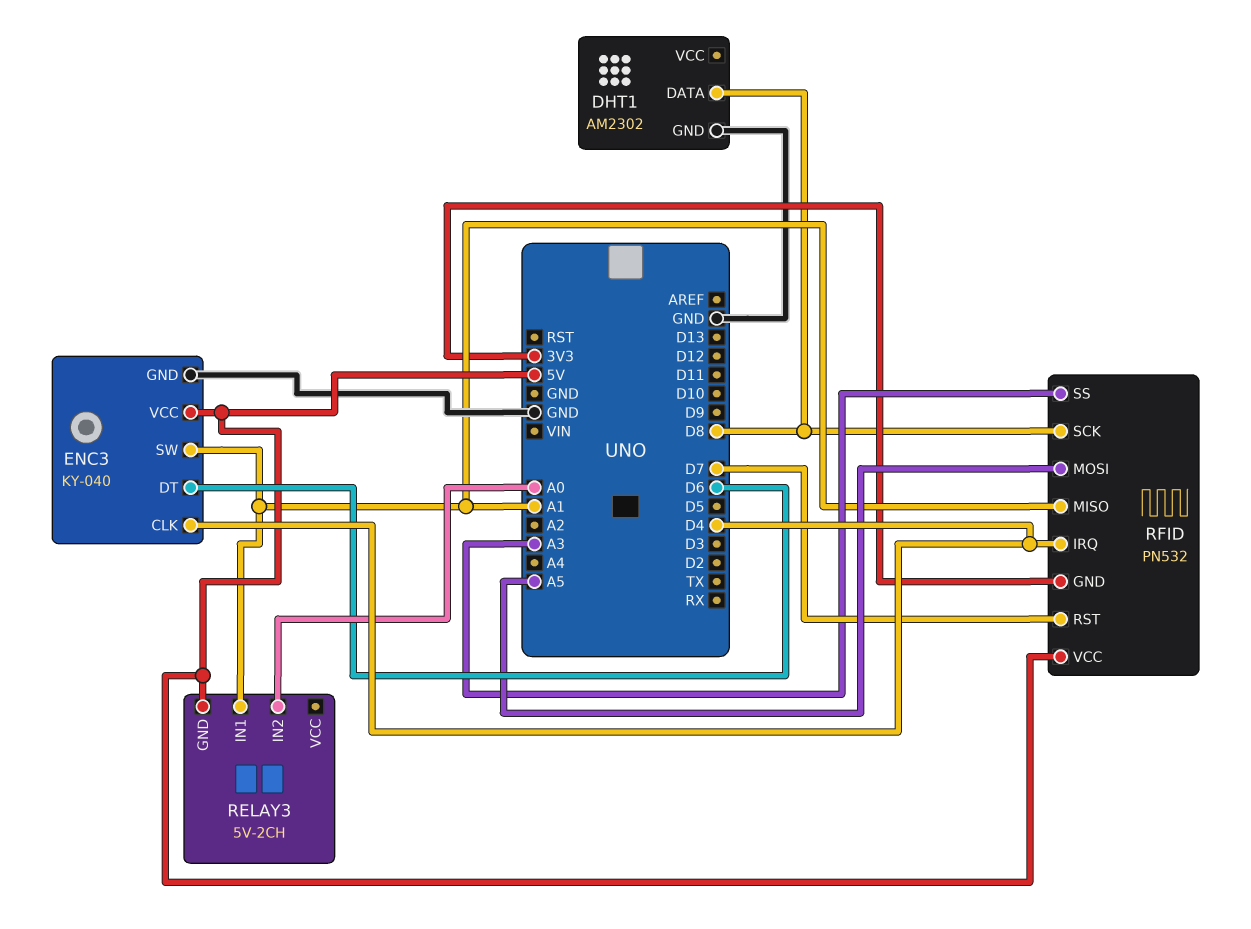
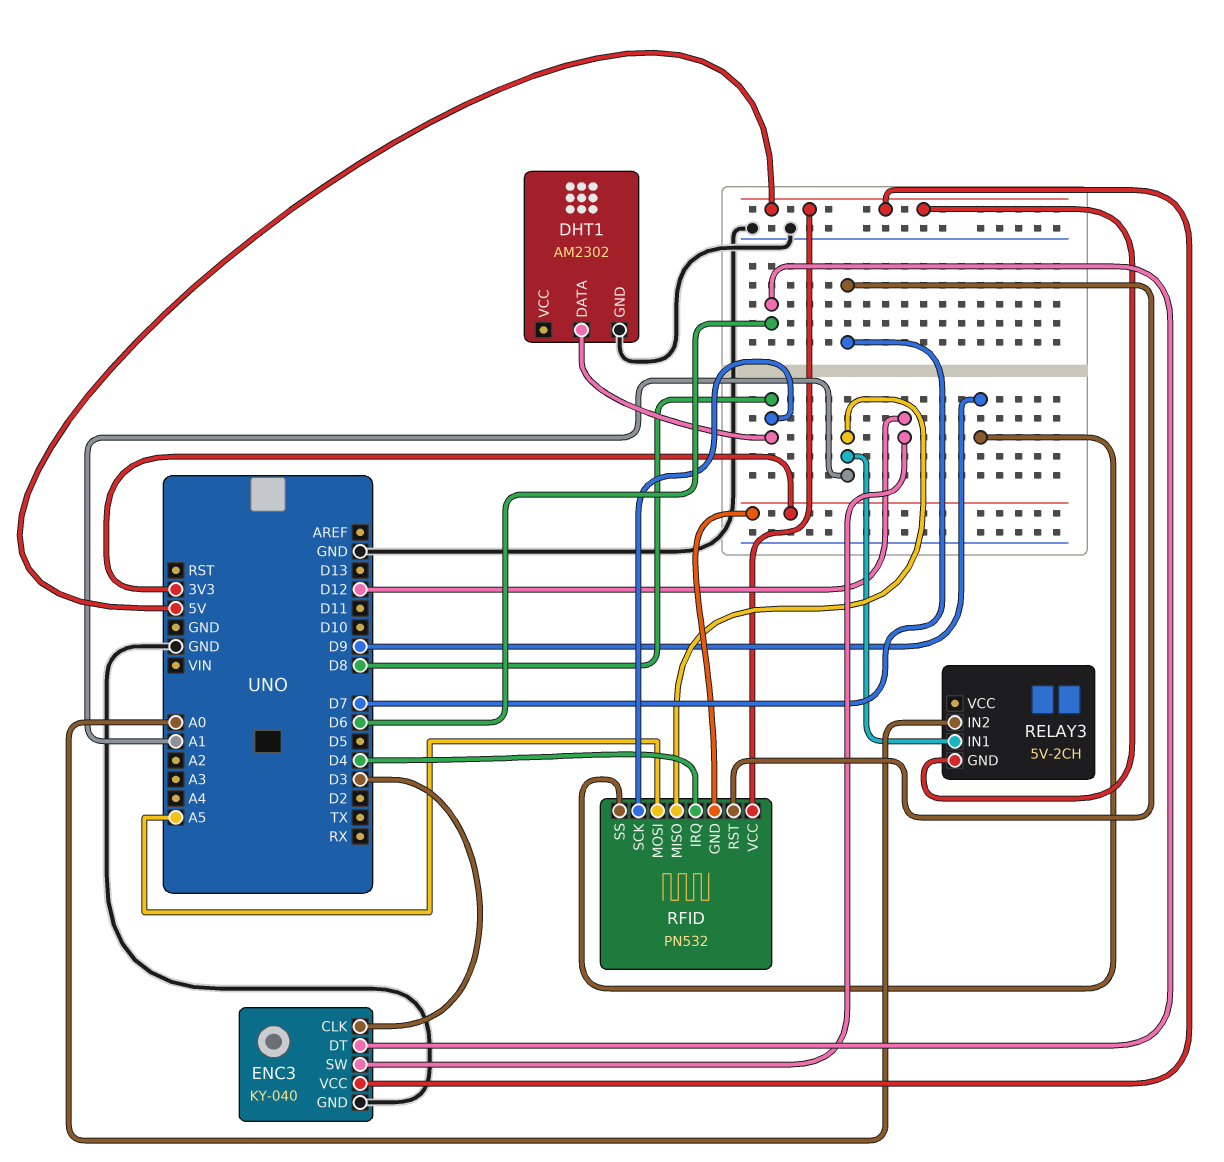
ENC3 pin CLK: D4 -> D3
ENC3 pin SW: A1 -> D12
RFID pin SS: A3 -> D9

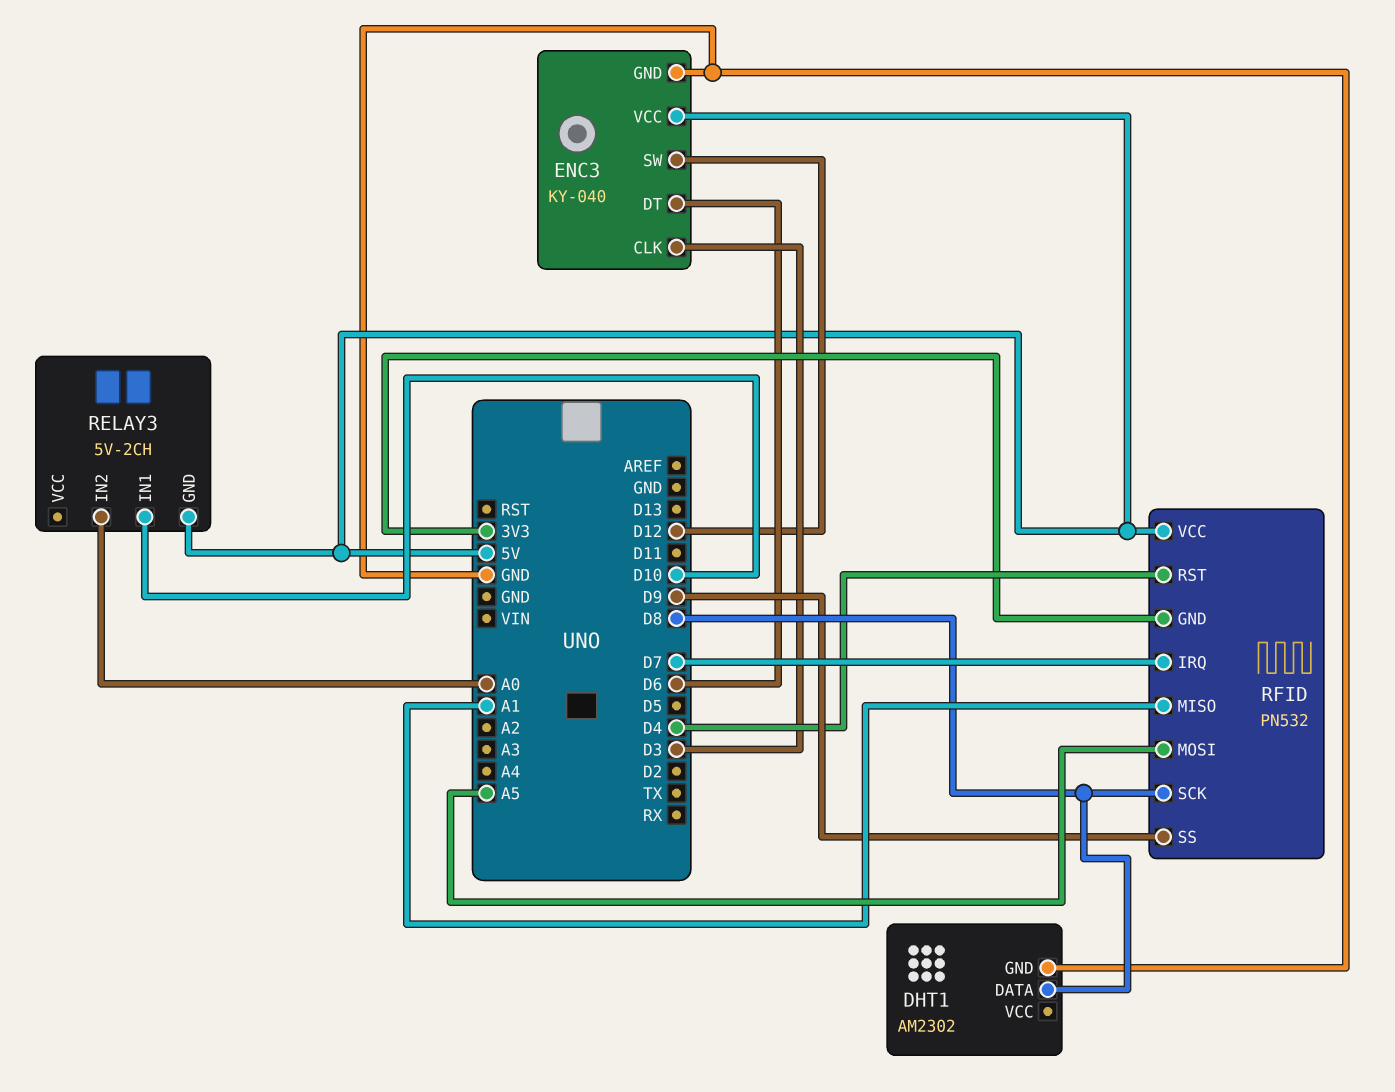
RELAY3 pin IN1: A1 -> D10
RFID pin IRQ: D4 -> D7
RFID pin RST: D7 -> D4

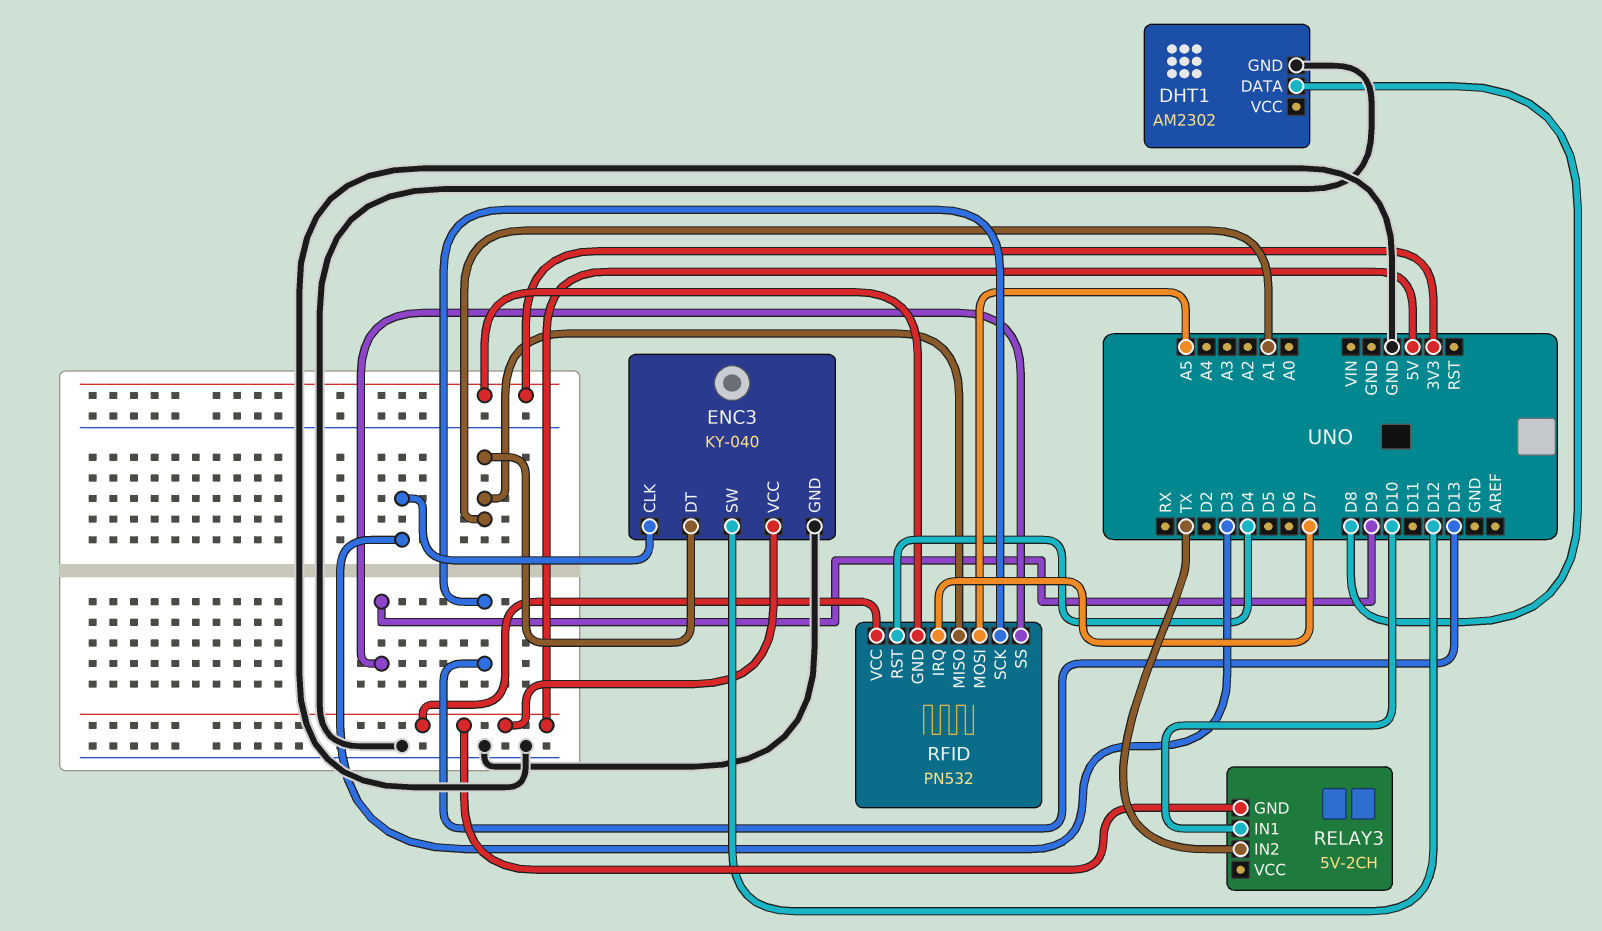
ENC3 pin DT: D6 -> A1
RELAY3 pin IN2: A0 -> TX
RFID pin SCK: D8 -> D13

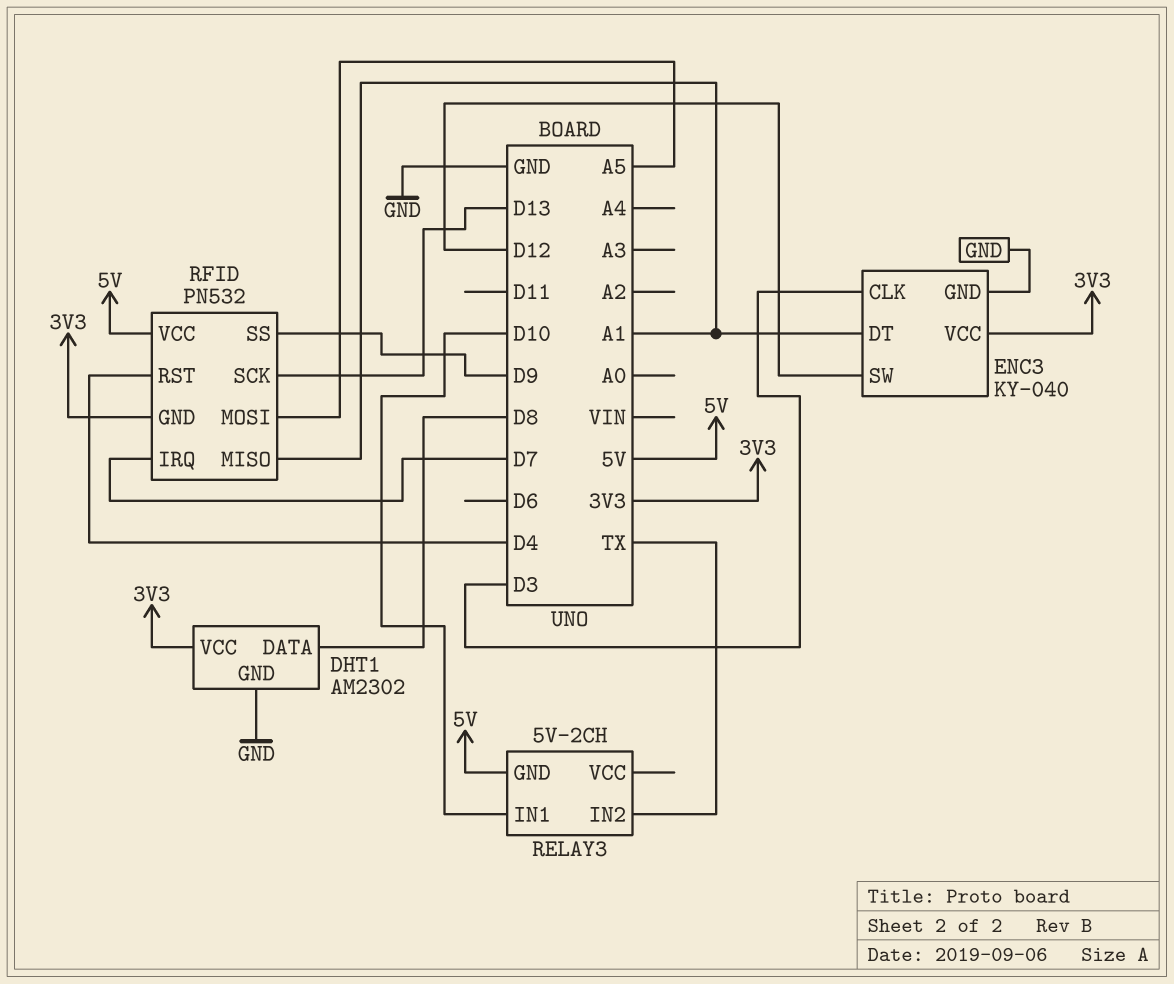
DHT1 pin VCC: none -> 3V3
ENC3 pin VCC: 5V -> 3V3

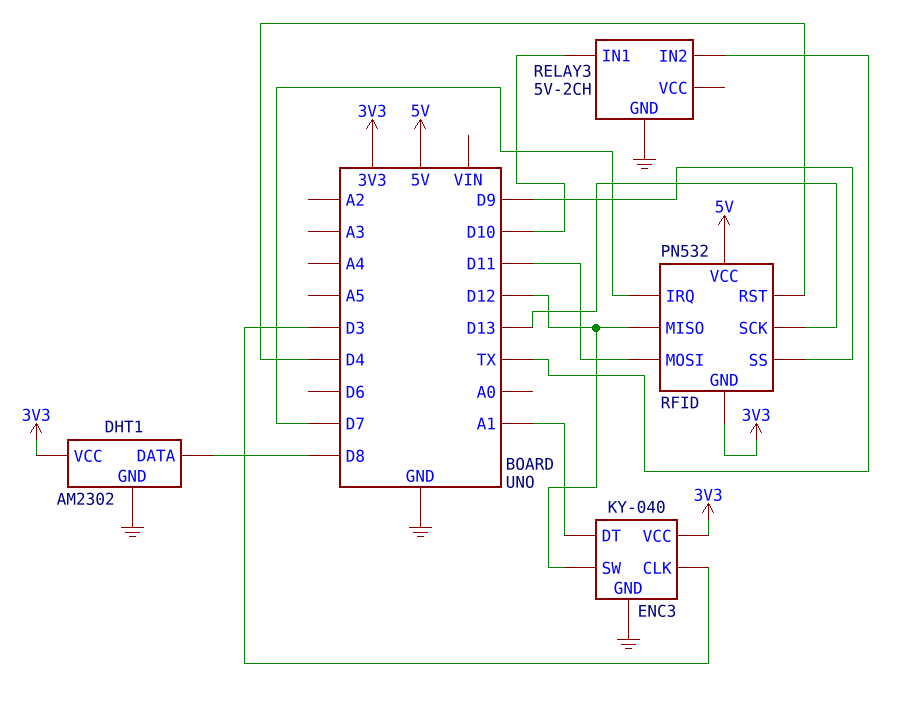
RELAY3 pin GND: 5V -> GND
RFID pin MISO: A1 -> D12
RFID pin MOSI: A5 -> D11

